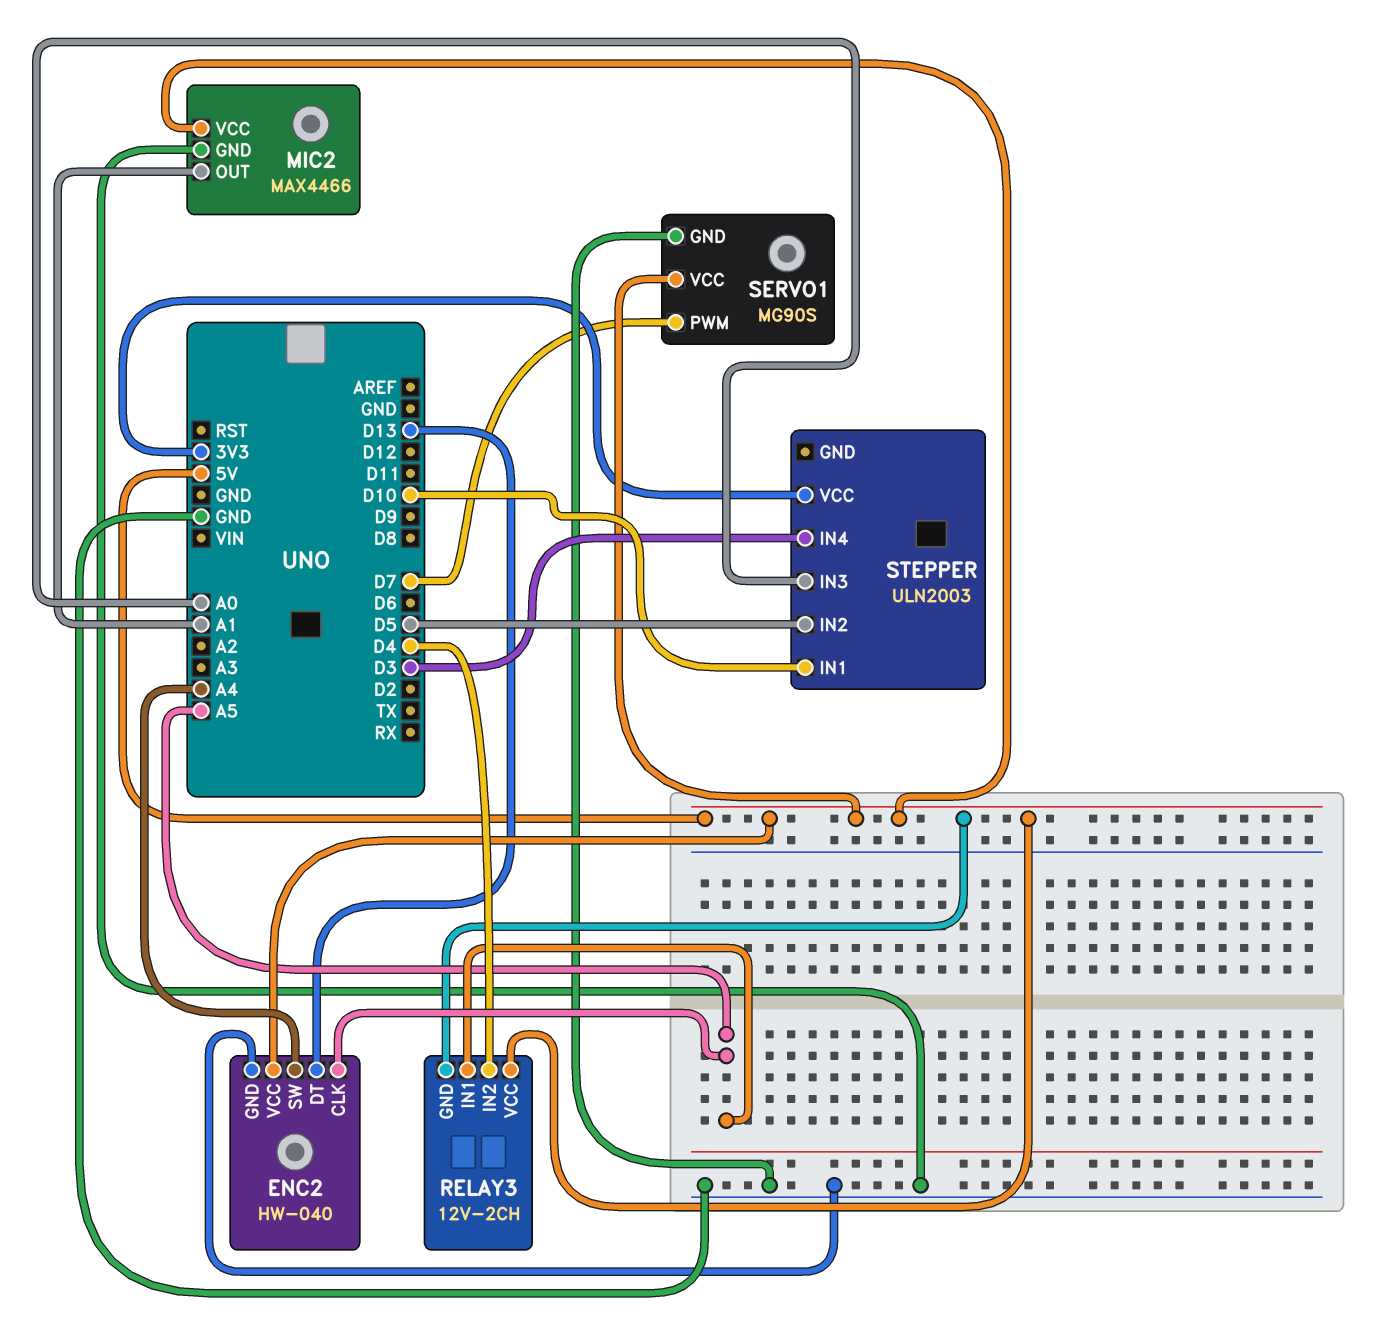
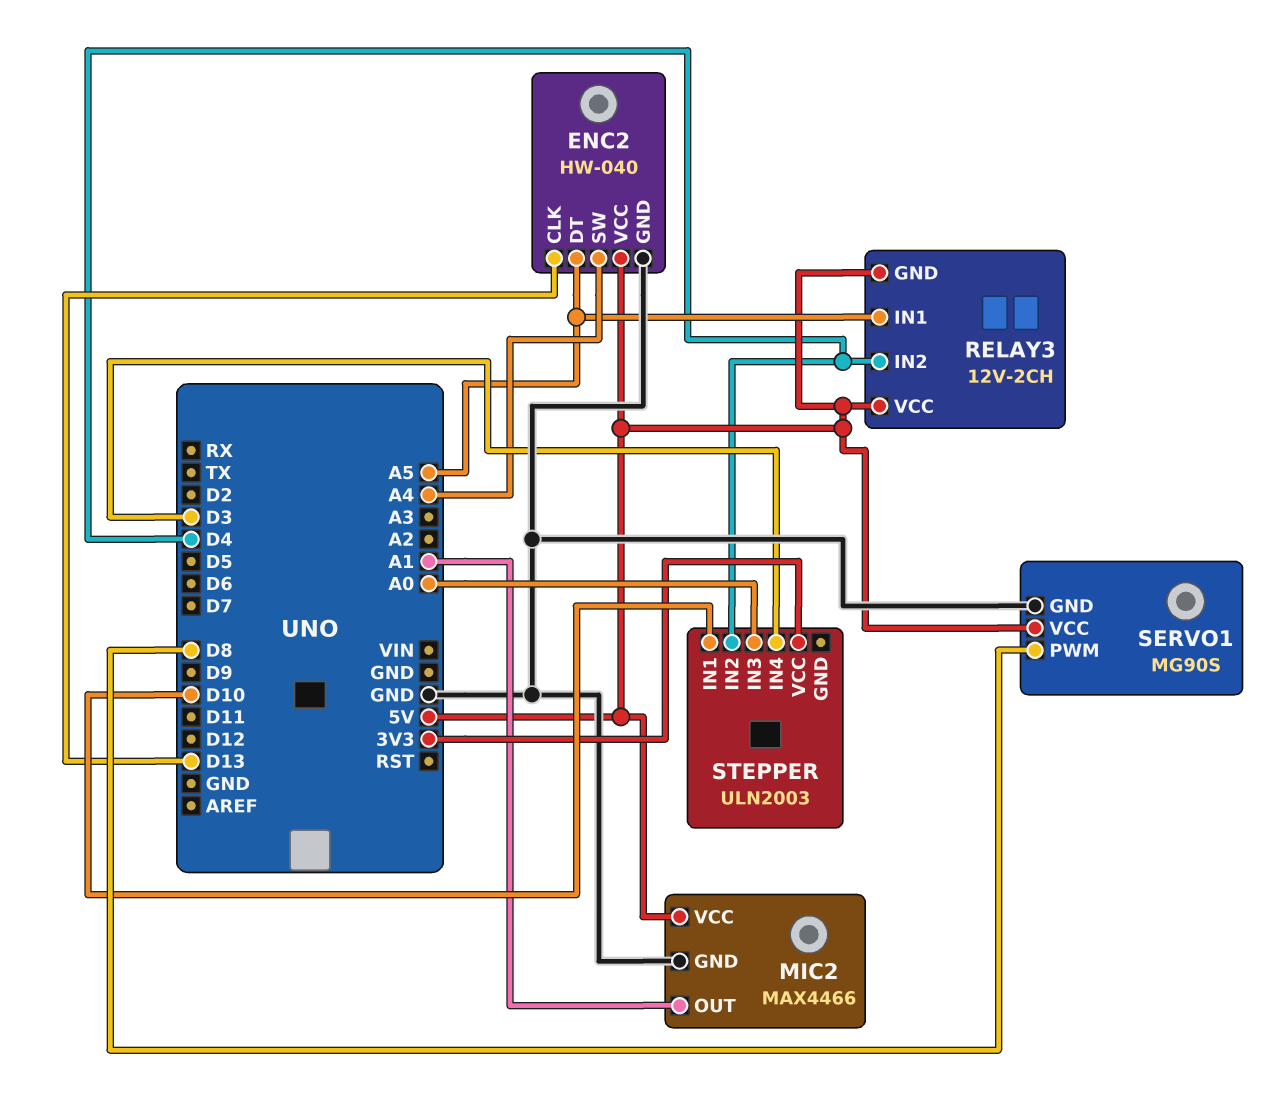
ENC2 pin CLK: A5 -> D13
ENC2 pin DT: D13 -> A5
SERVO1 pin PWM: D7 -> D8
STEPPER pin IN2: D5 -> D4

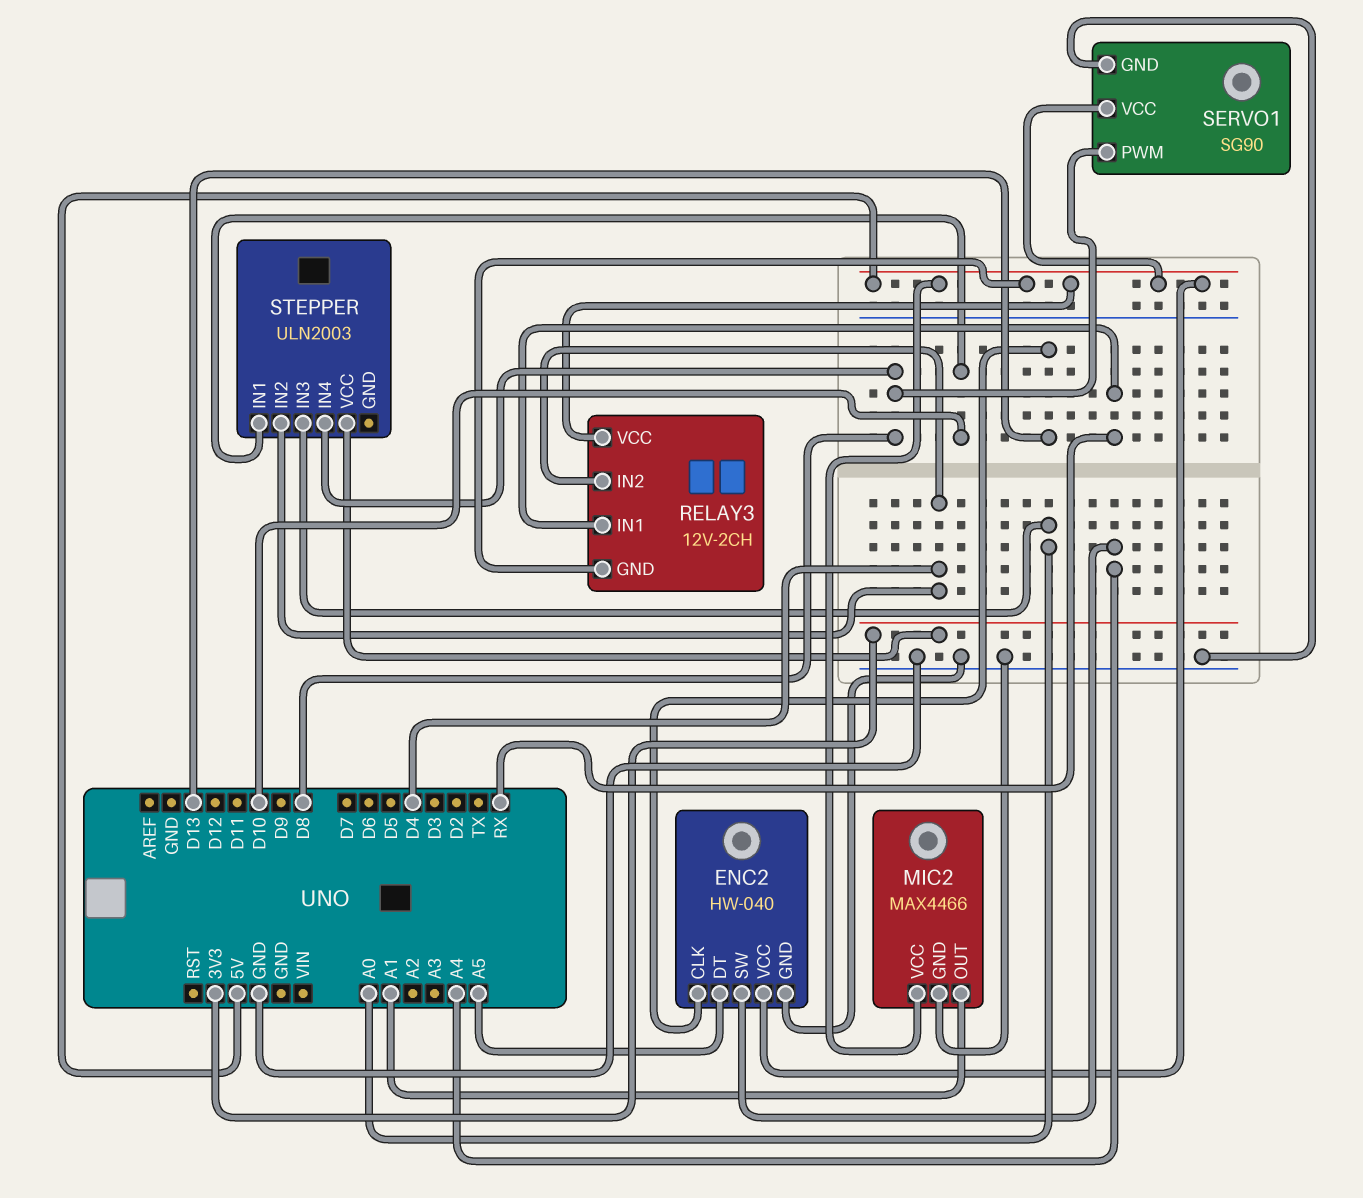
RELAY3 pin IN1: A5 -> RX
SERVO1: MG90S -> SG90
STEPPER pin IN4: D3 -> D8

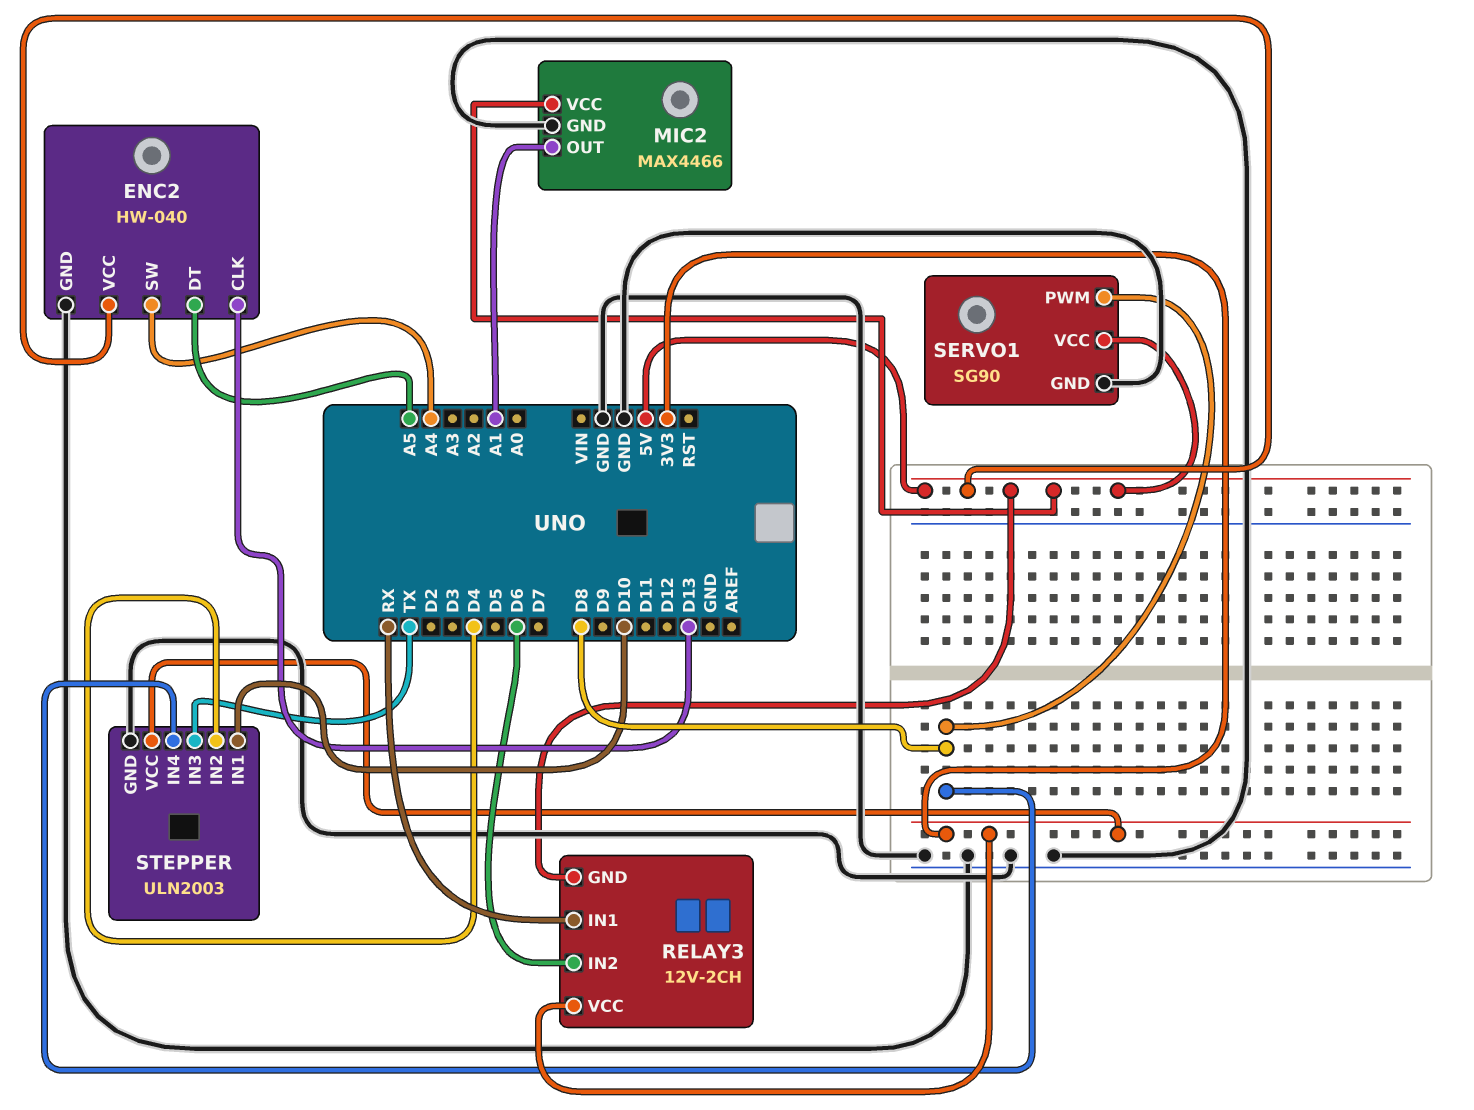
RELAY3 pin IN2: D4 -> D6
RELAY3 pin VCC: 5V -> 3V3
STEPPER pin GND: none -> GND
STEPPER pin IN3: A0 -> TX

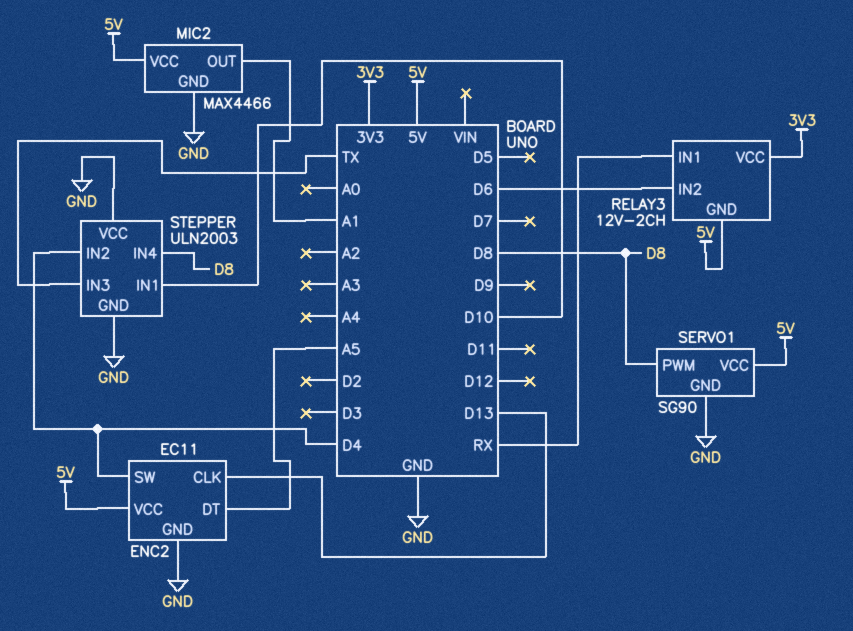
ENC2: HW-040 -> EC11
ENC2 pin SW: A4 -> D4
STEPPER pin VCC: 3V3 -> GND

